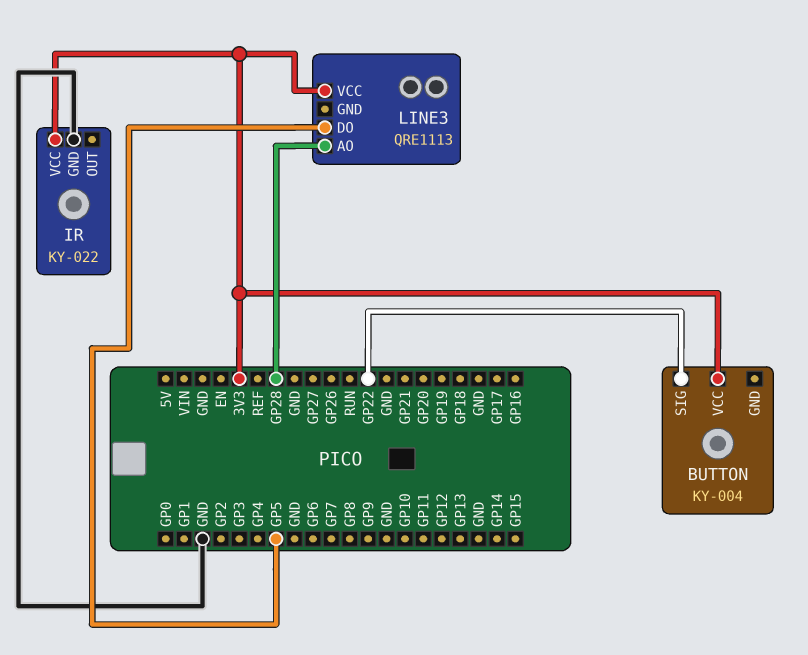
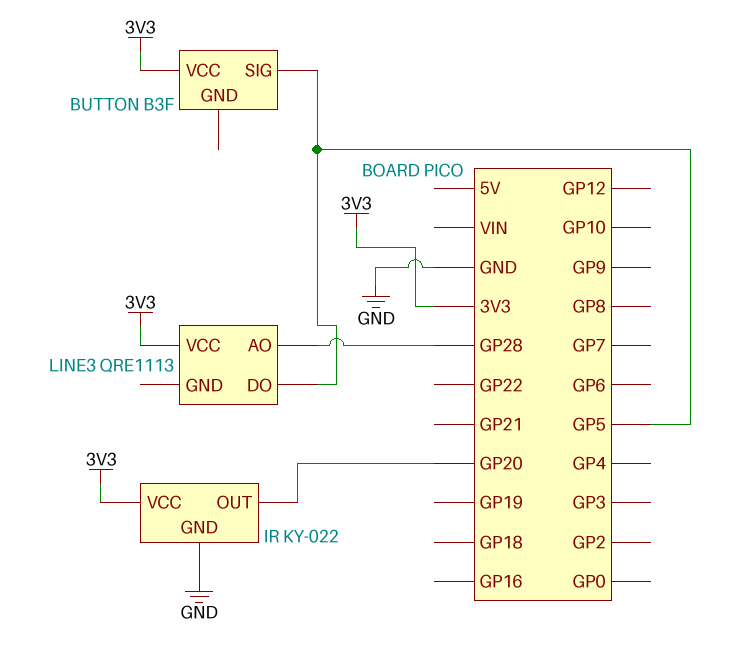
BUTTON: KY-004 -> B3F
BUTTON pin SIG: GP22 -> GP5
IR pin OUT: none -> GP20

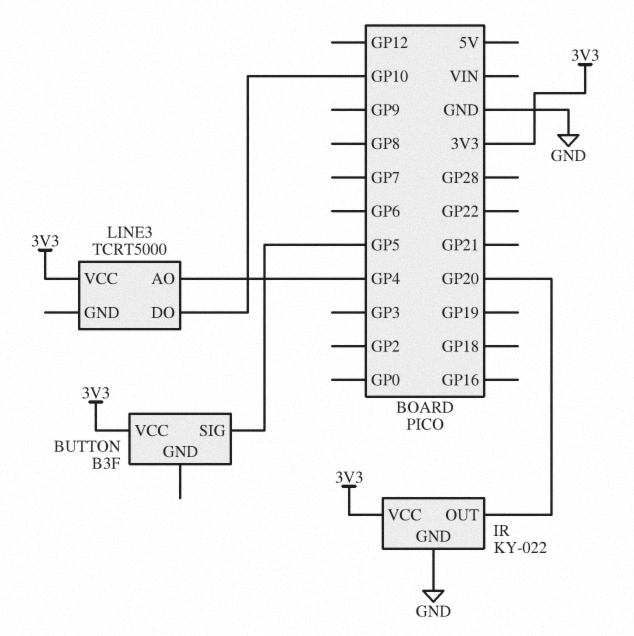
LINE3: QRE1113 -> TCRT5000
LINE3 pin AO: GP28 -> GP4
LINE3 pin DO: GP5 -> GP10

